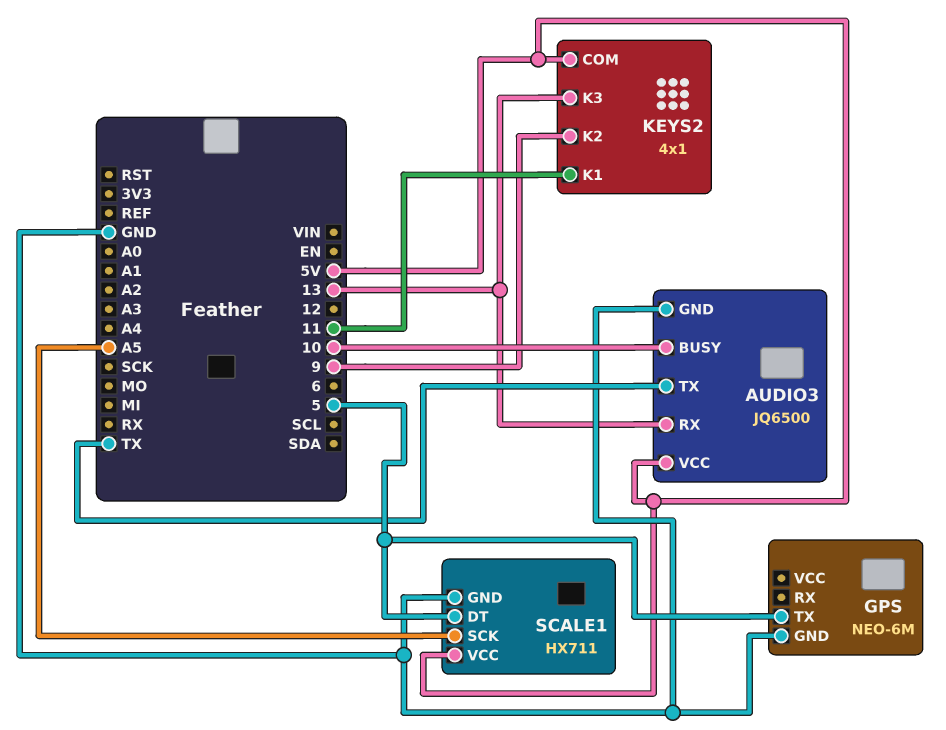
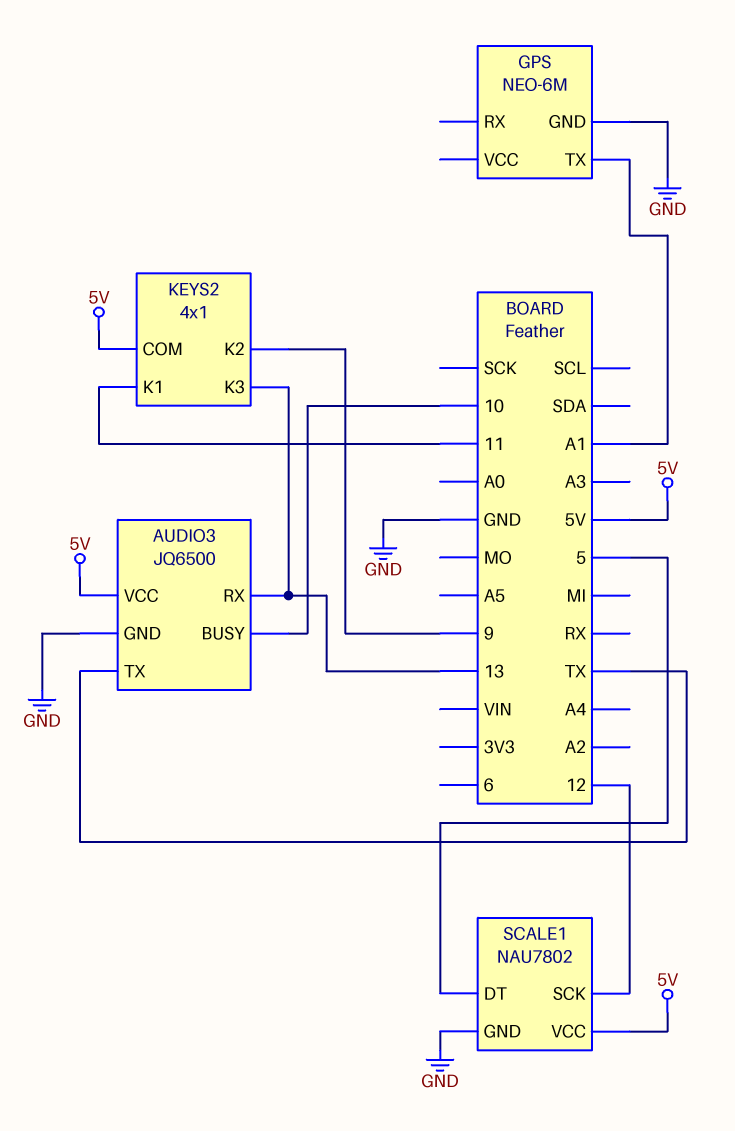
GPS pin TX: 5 -> A1
SCALE1: HX711 -> NAU7802
SCALE1 pin SCK: A5 -> 12

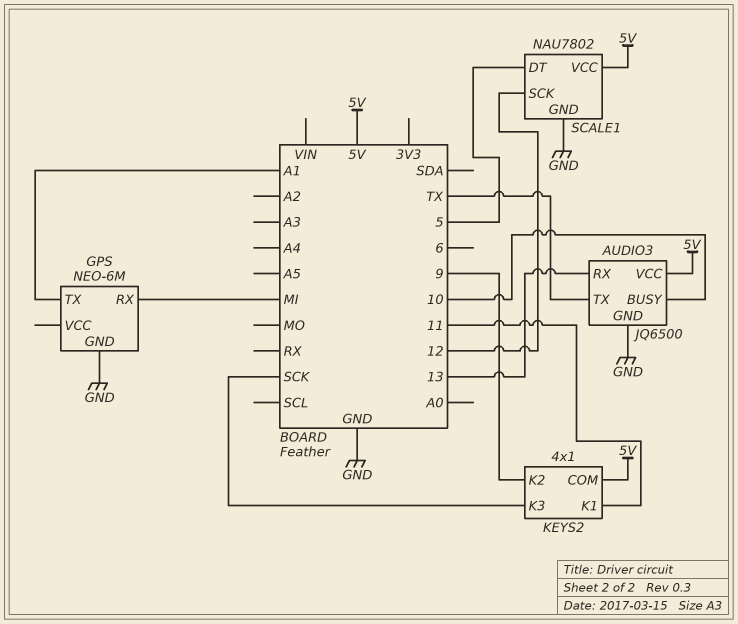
GPS pin RX: none -> MI
KEYS2 pin K3: 13 -> SCK

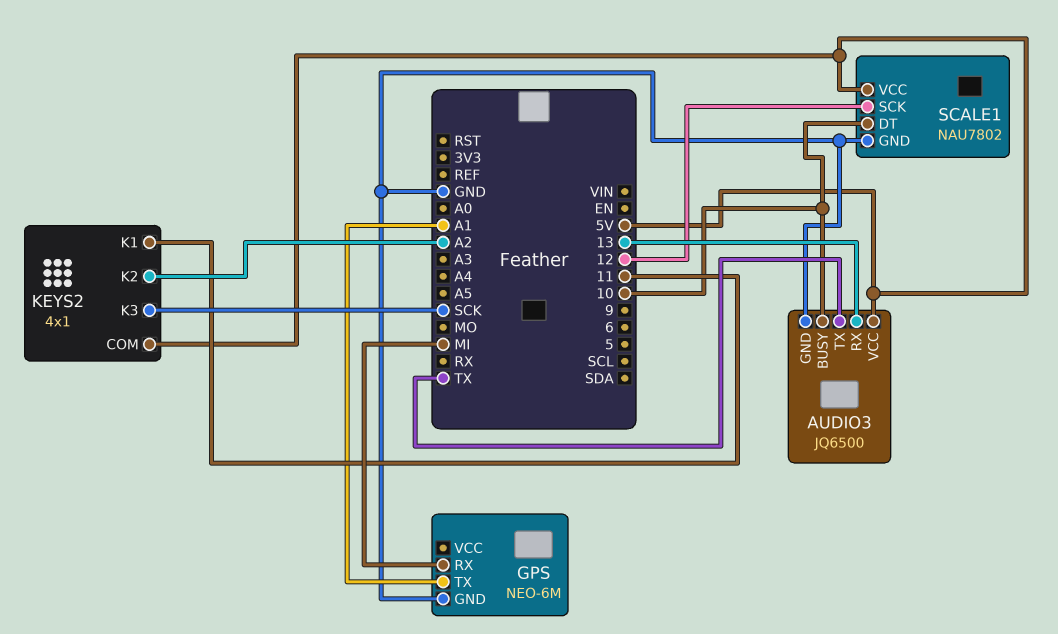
KEYS2 pin K2: 9 -> A2
SCALE1 pin DT: 5 -> 10

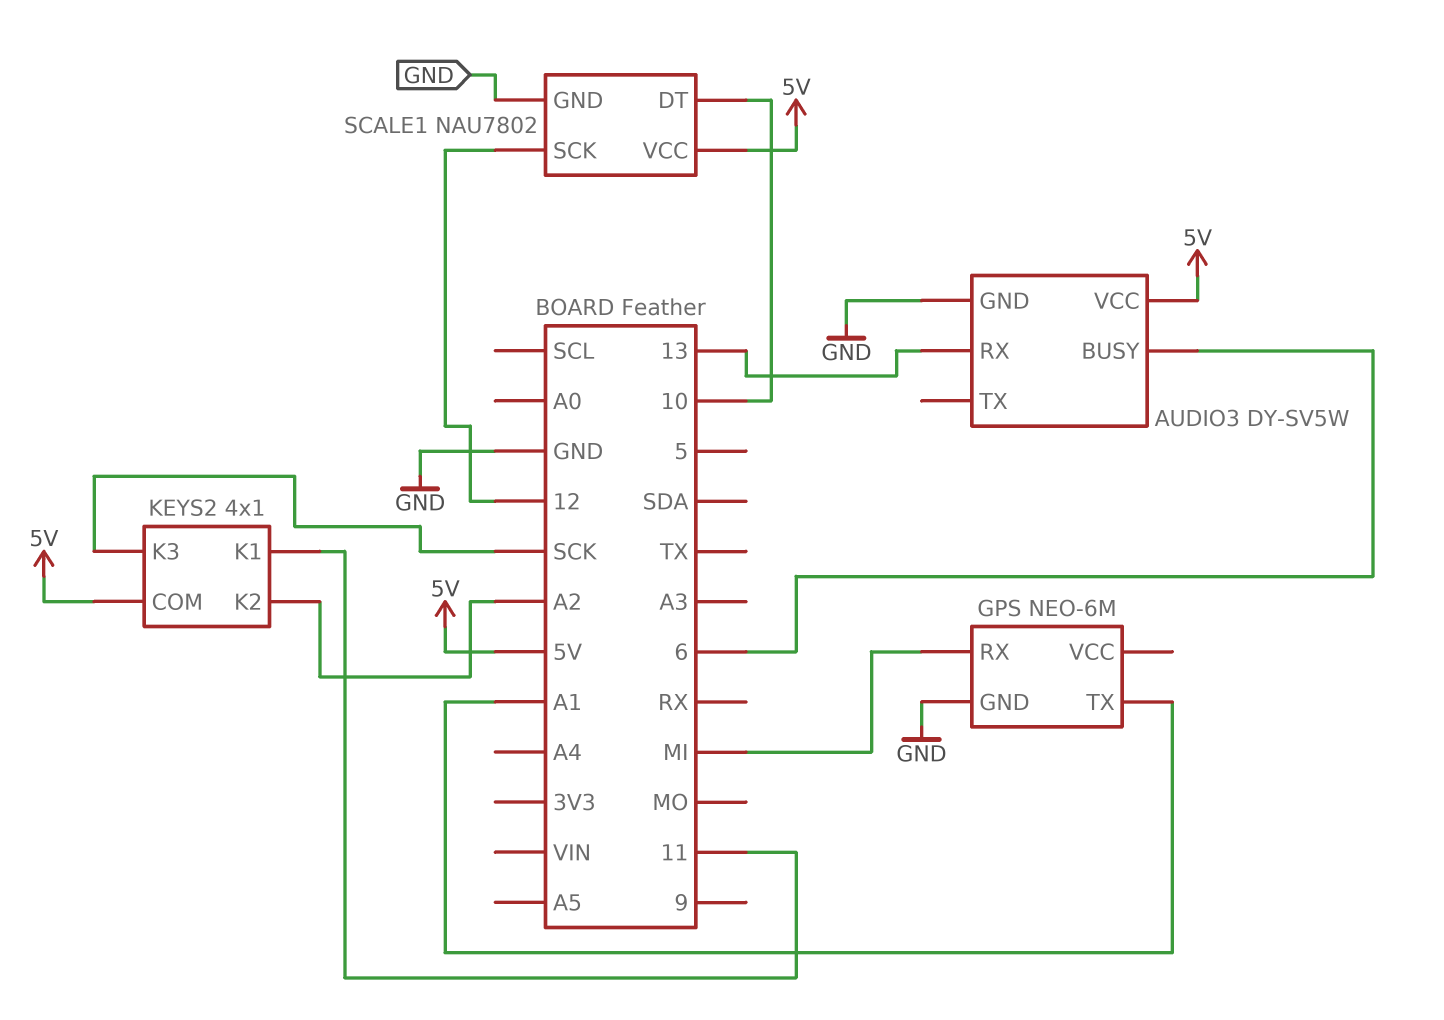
AUDIO3: JQ6500 -> DY-SV5W
AUDIO3 pin BUSY: 10 -> 6
AUDIO3 pin TX: TX -> none

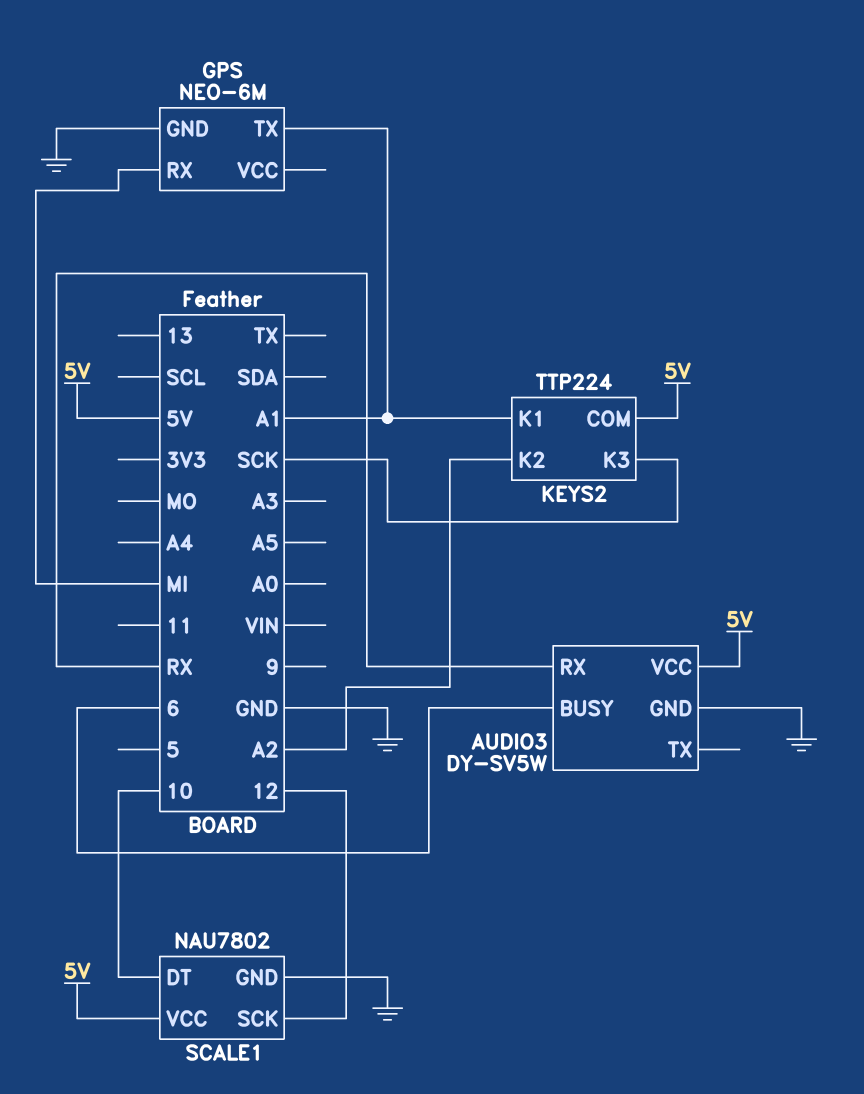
AUDIO3 pin RX: 13 -> RX
KEYS2: 4x1 -> TTP224
KEYS2 pin K1: 11 -> A1

